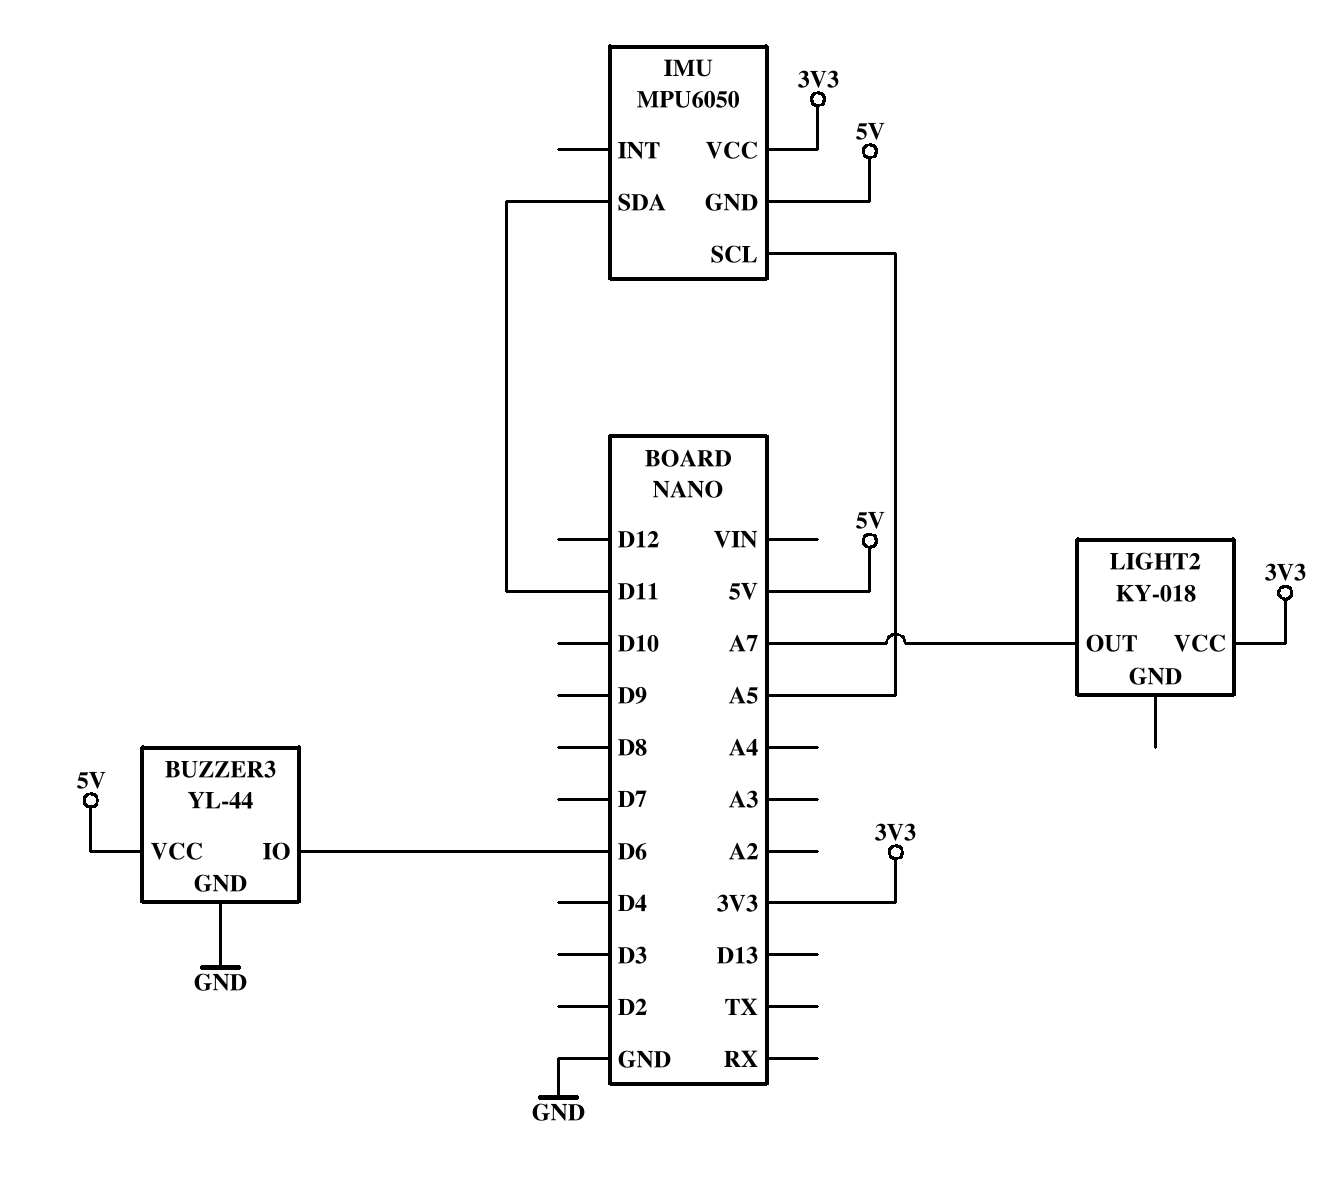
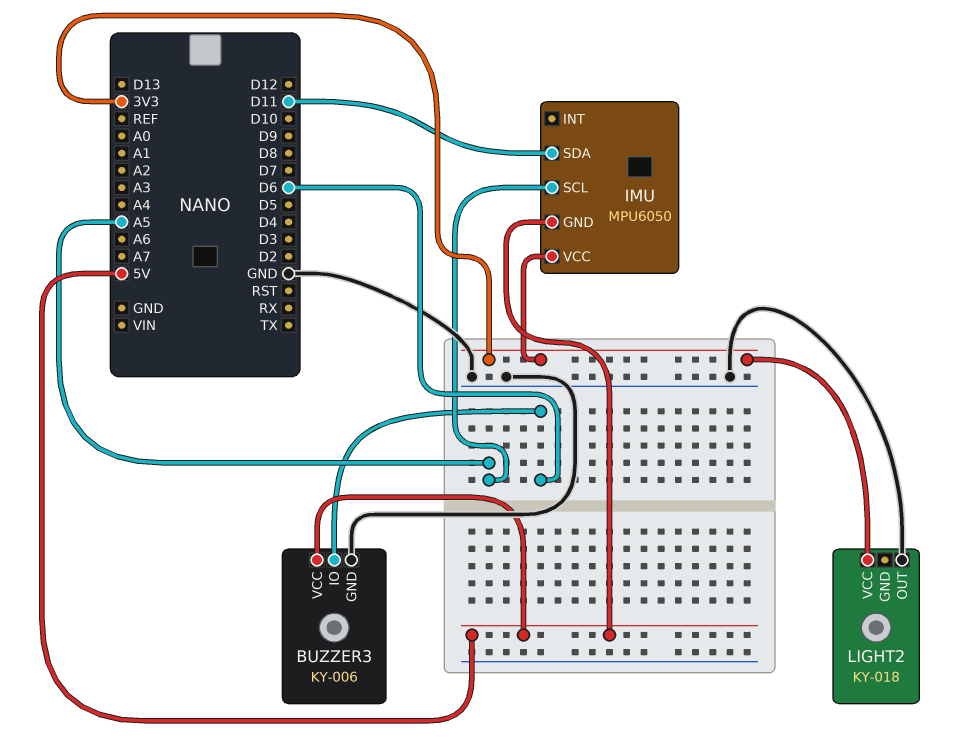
BUZZER3: YL-44 -> KY-006
LIGHT2 pin OUT: A7 -> GND

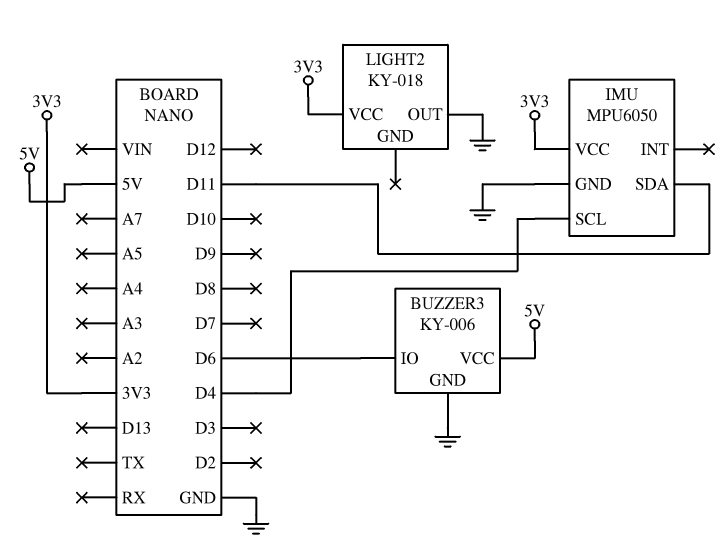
IMU pin GND: 5V -> GND
IMU pin SCL: A5 -> D4

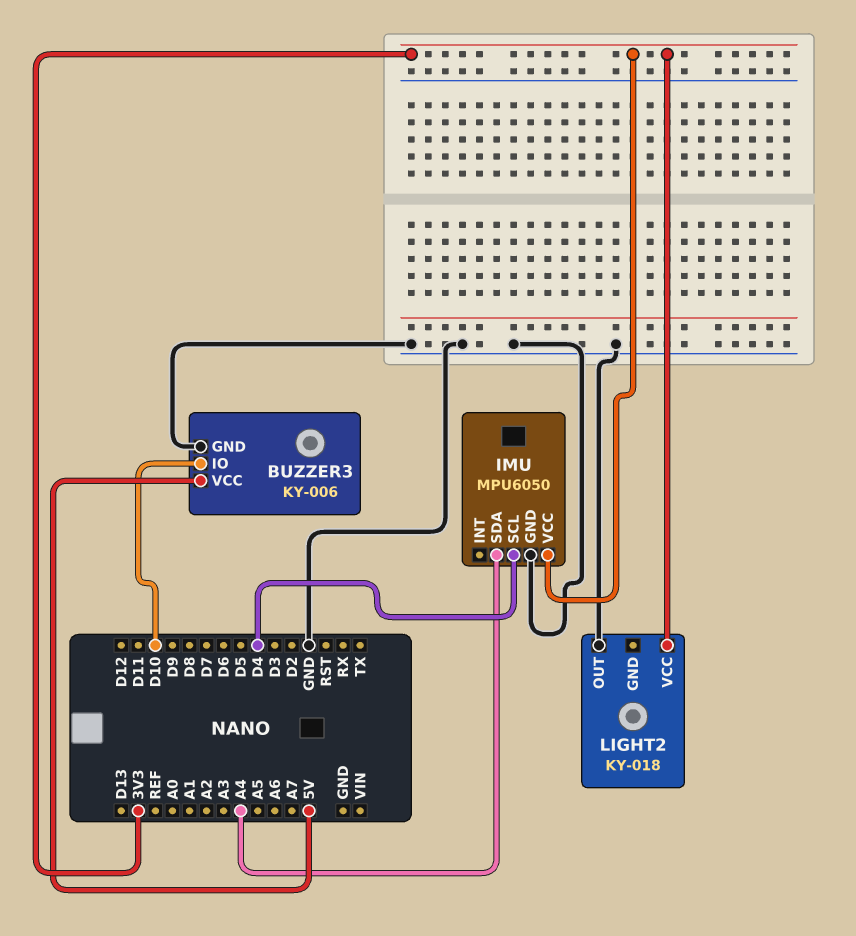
BUZZER3 pin IO: D6 -> D10
IMU pin SDA: D11 -> A4

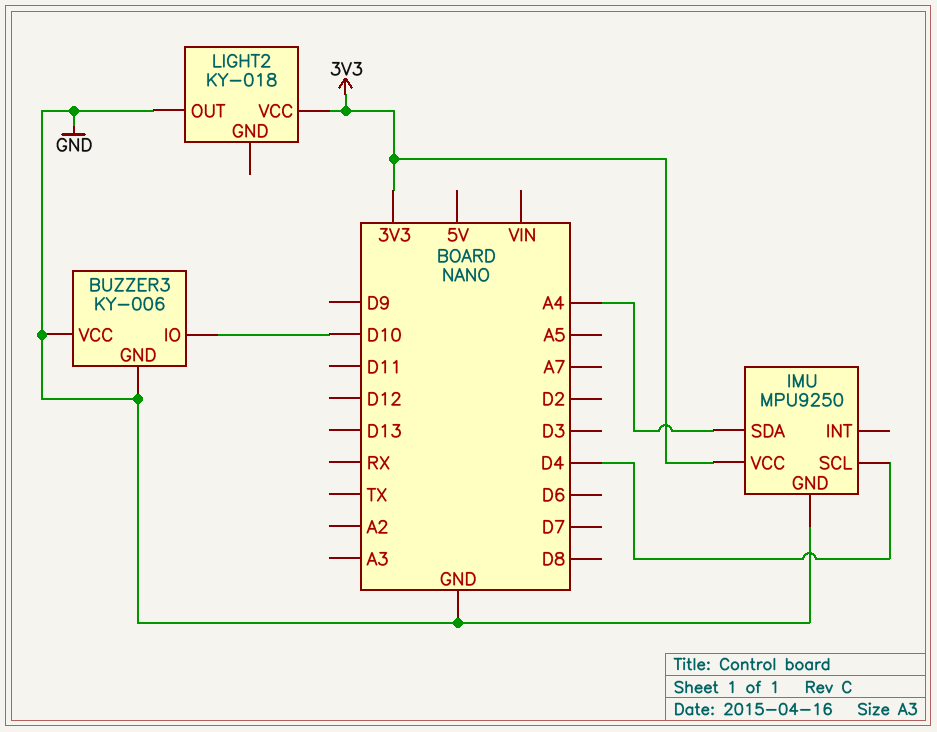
BUZZER3 pin VCC: 5V -> GND
IMU: MPU6050 -> MPU9250

